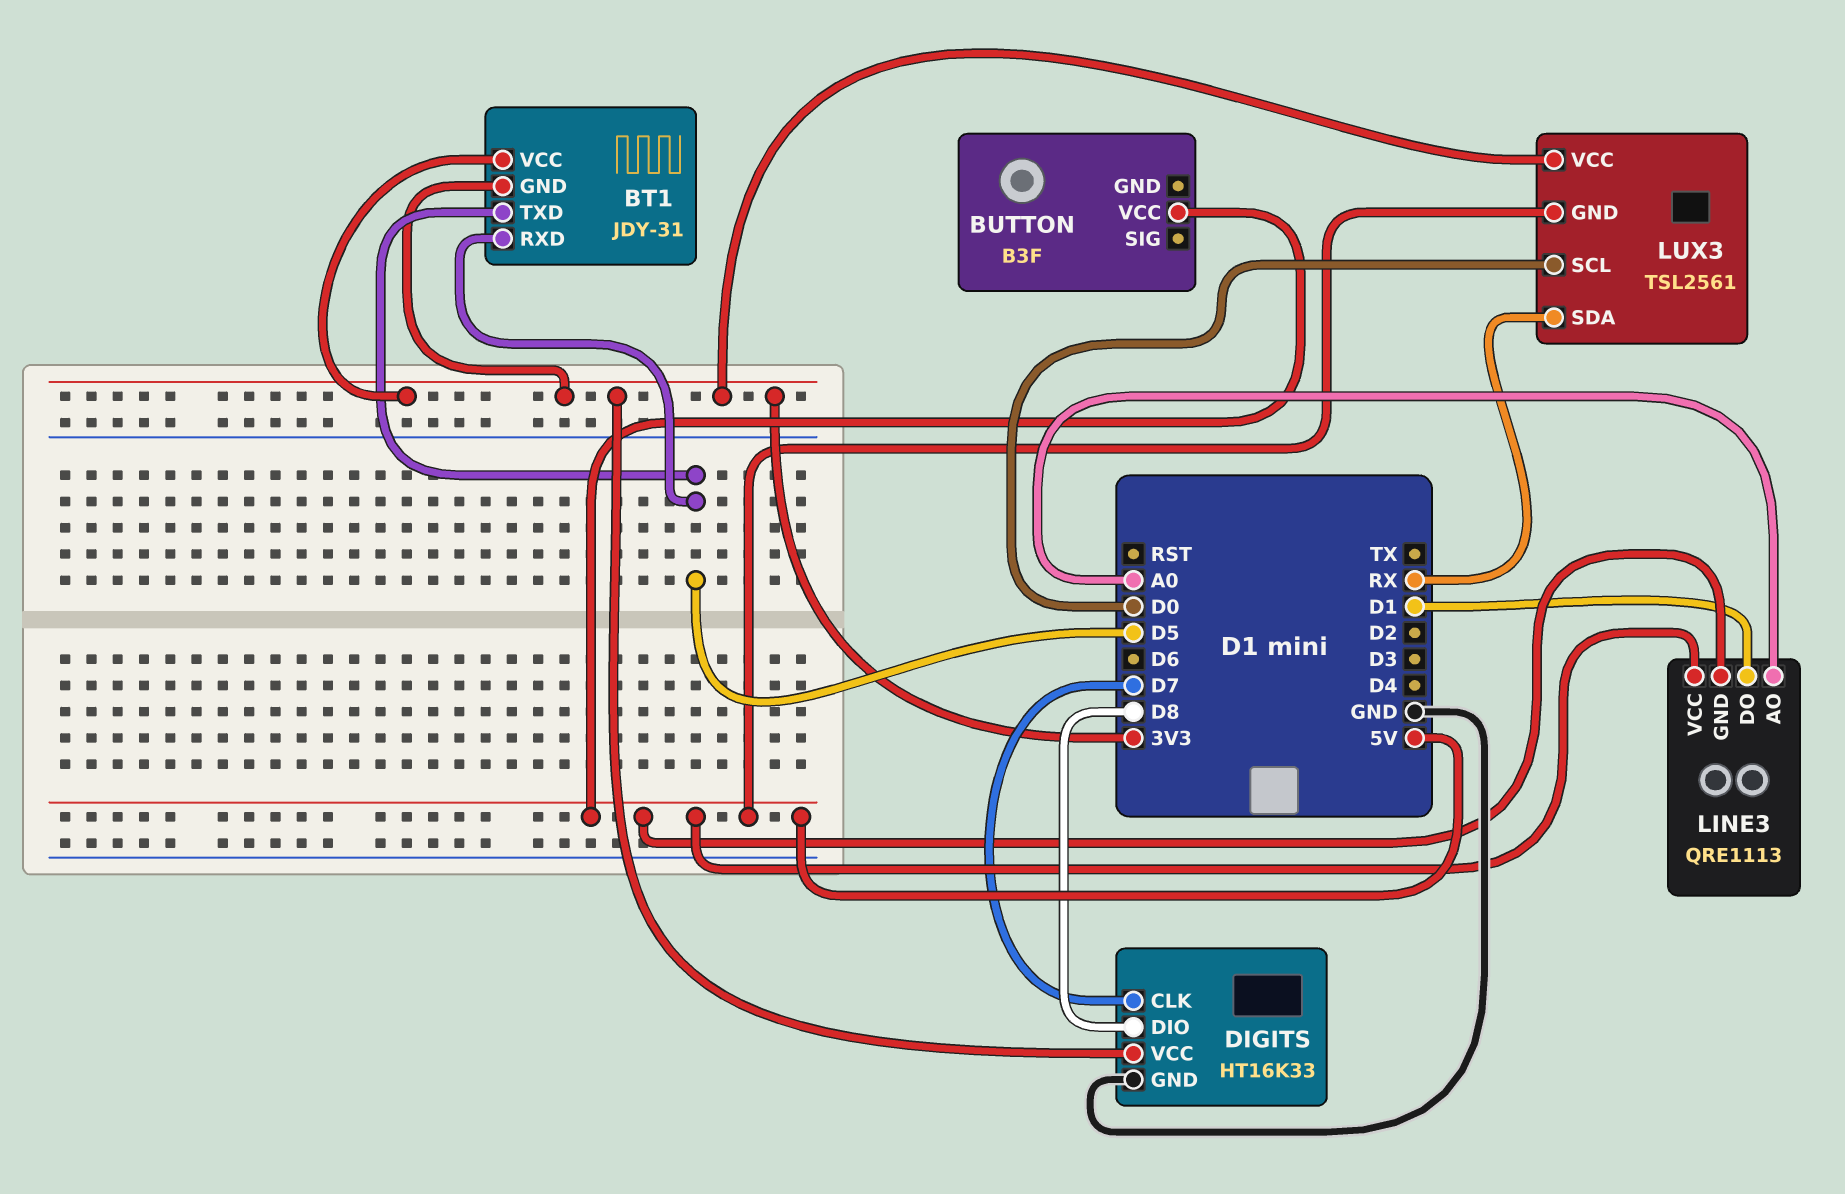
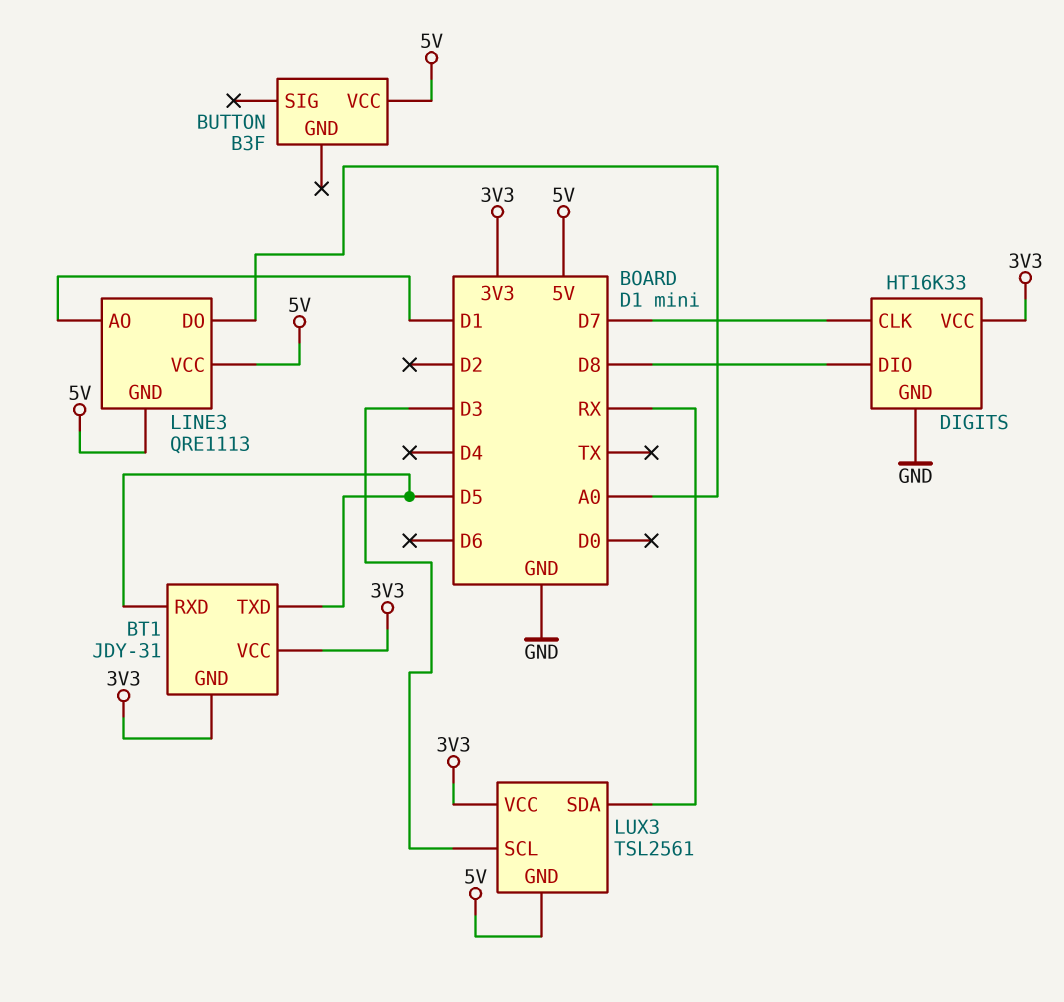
LINE3 pin AO: A0 -> D1
LINE3 pin DO: D1 -> A0
LUX3 pin SCL: D0 -> D3

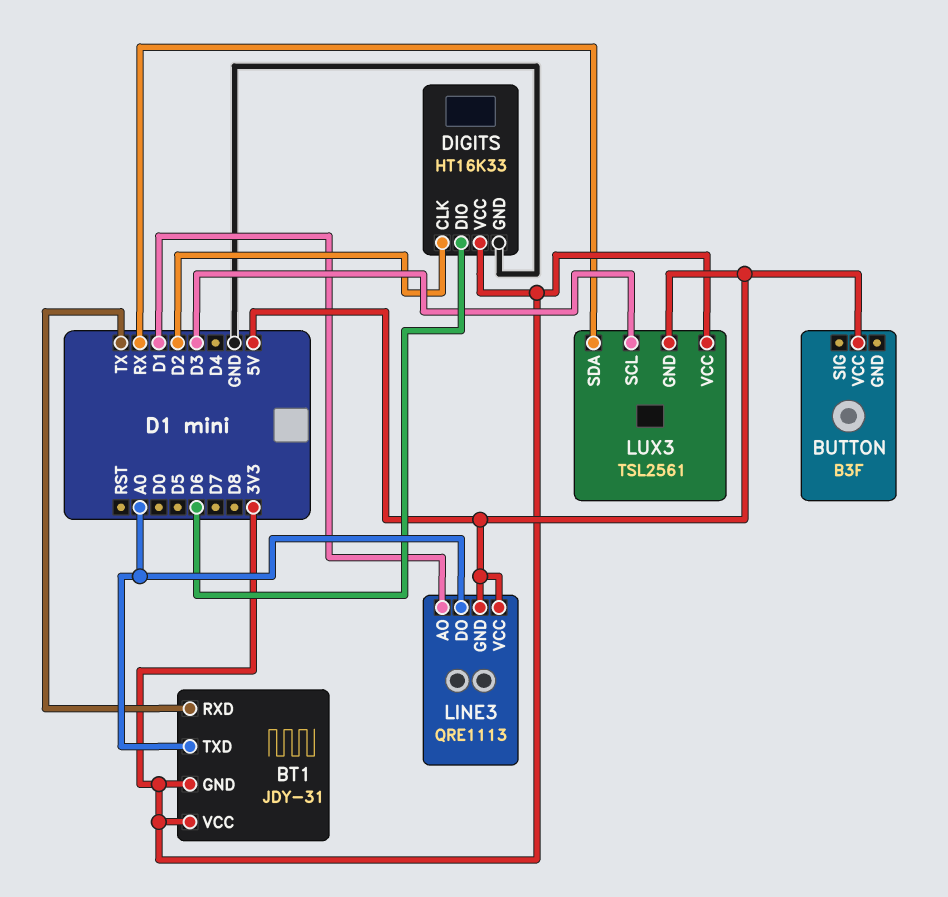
BT1 pin RXD: D5 -> TX
BT1 pin TXD: D5 -> A0
DIGITS pin CLK: D7 -> D2
DIGITS pin DIO: D8 -> D6

